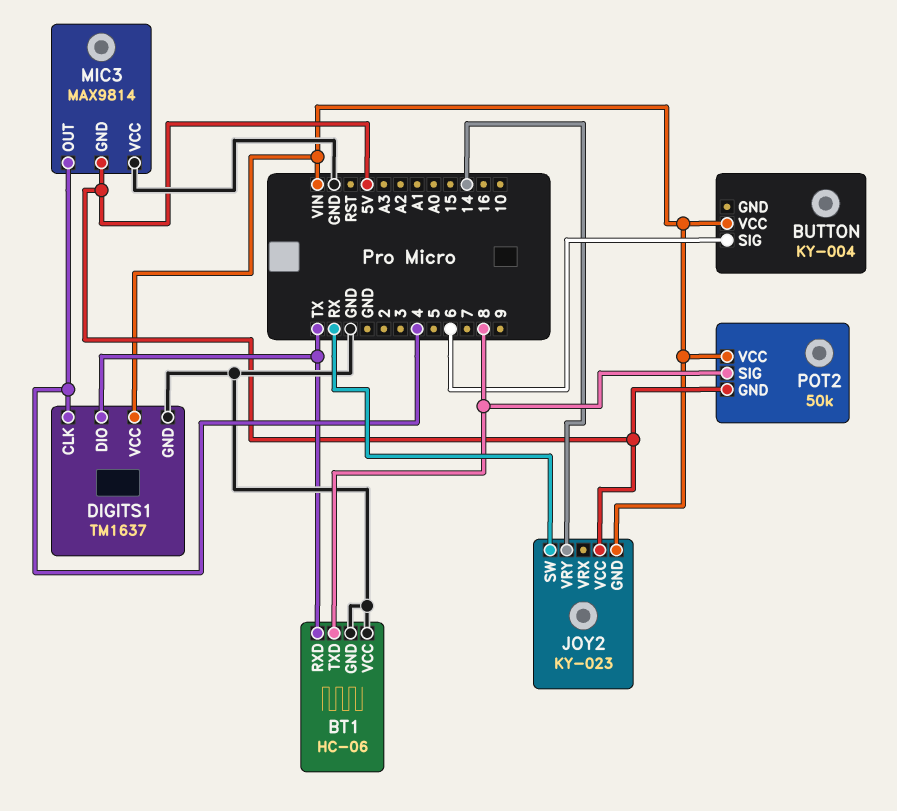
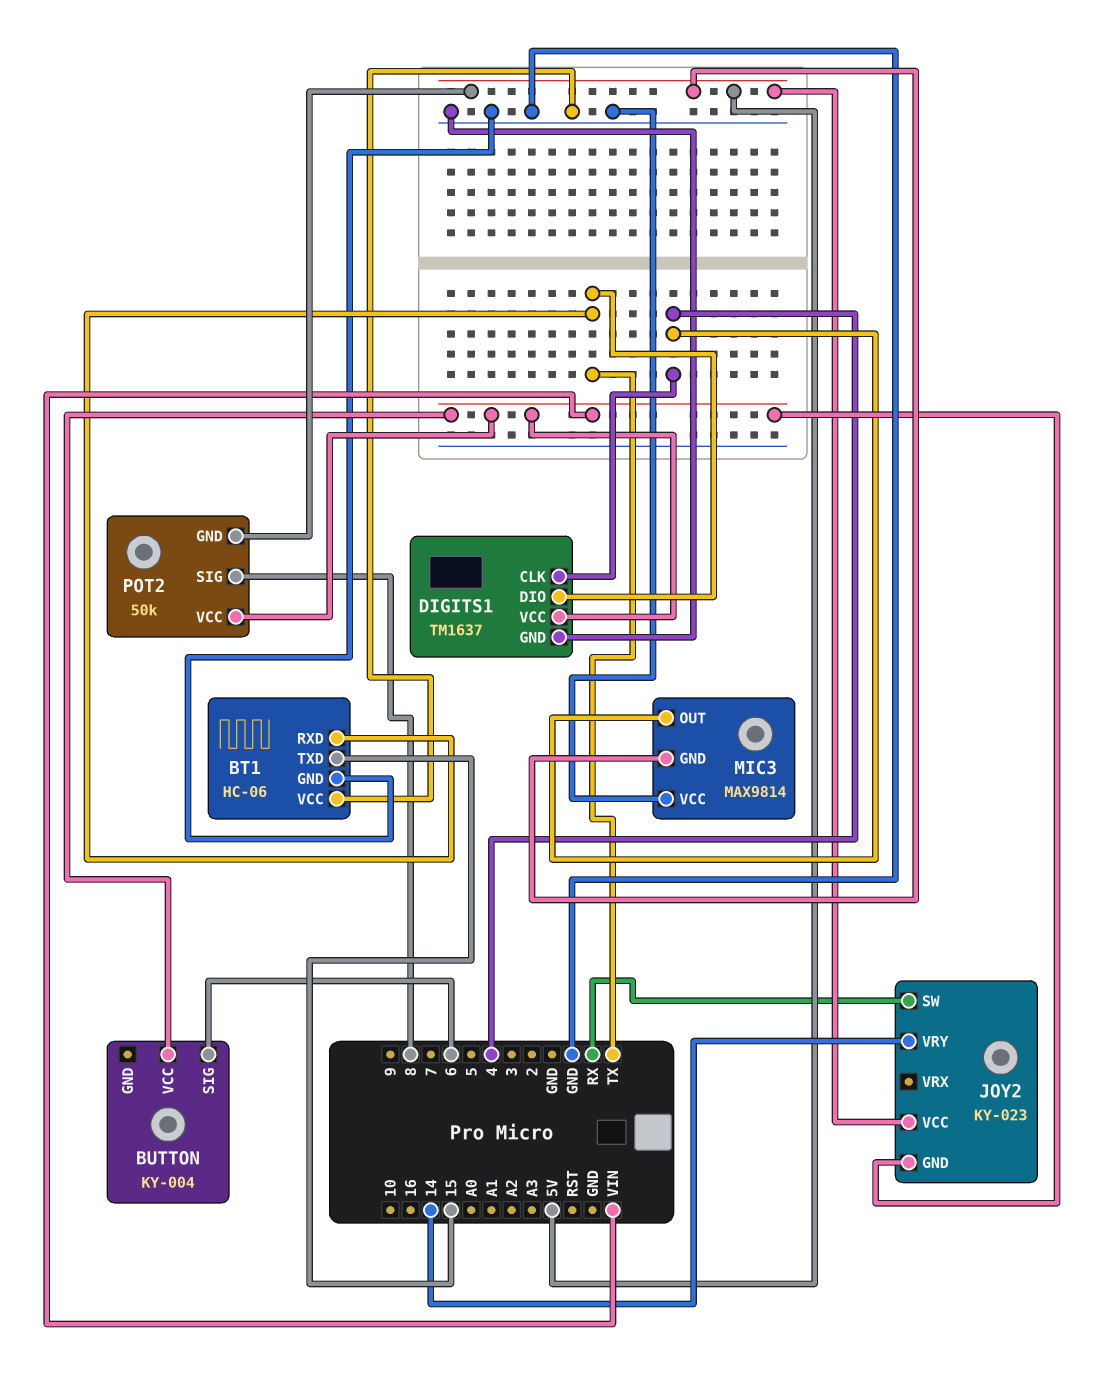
BT1 pin TXD: 8 -> 15

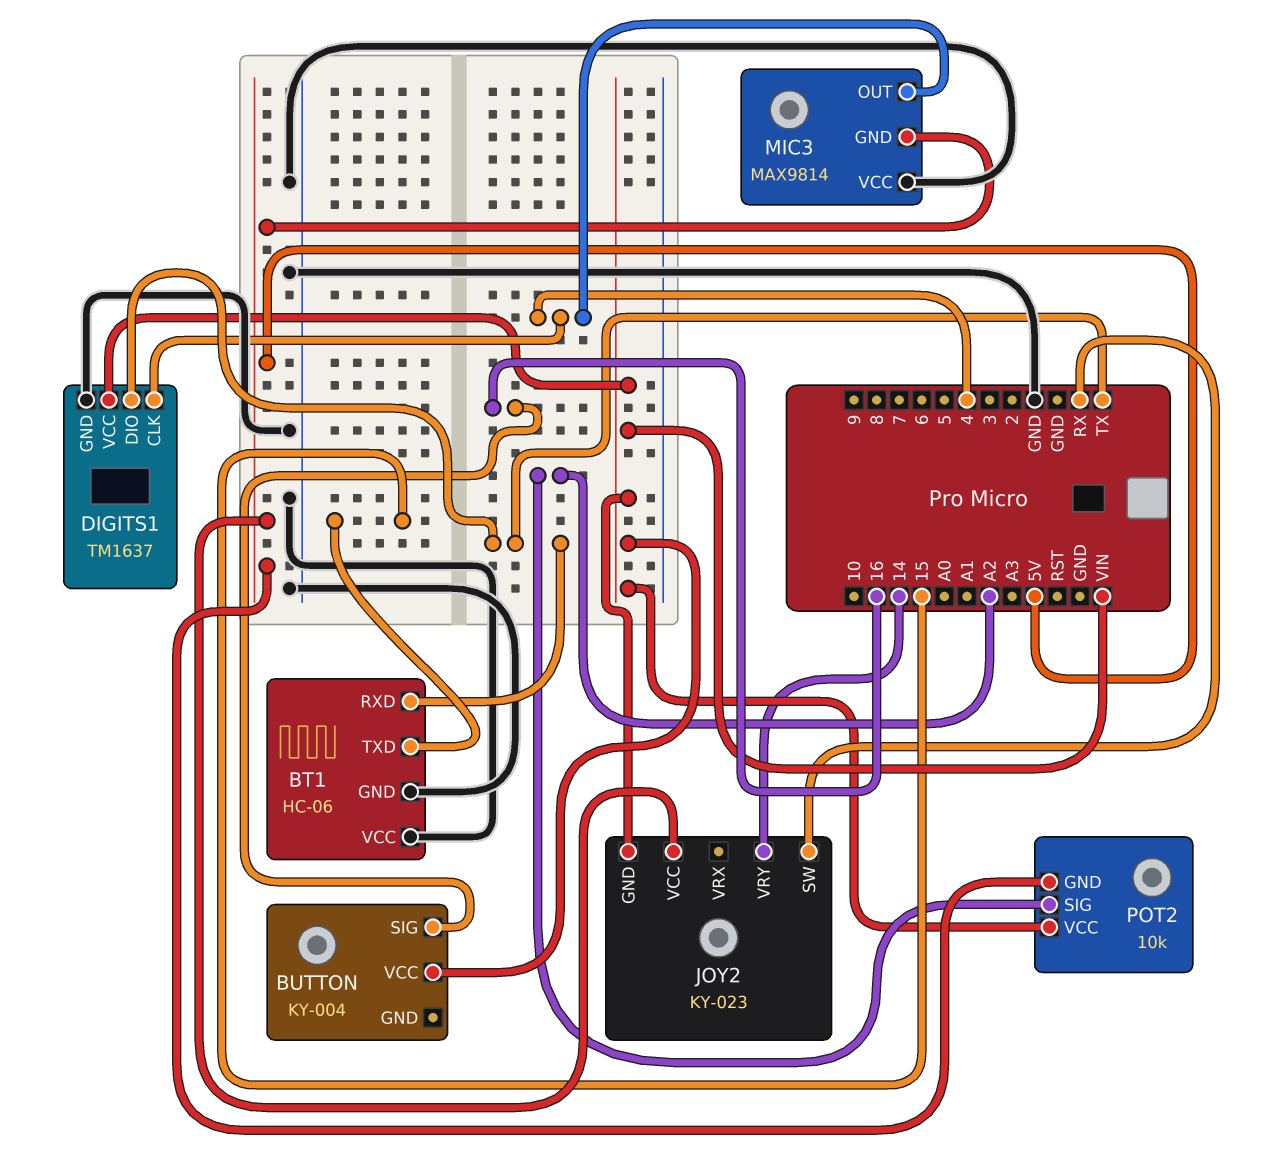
BUTTON pin SIG: 6 -> 16
POT2: 50k -> 10k
POT2 pin SIG: 8 -> A2

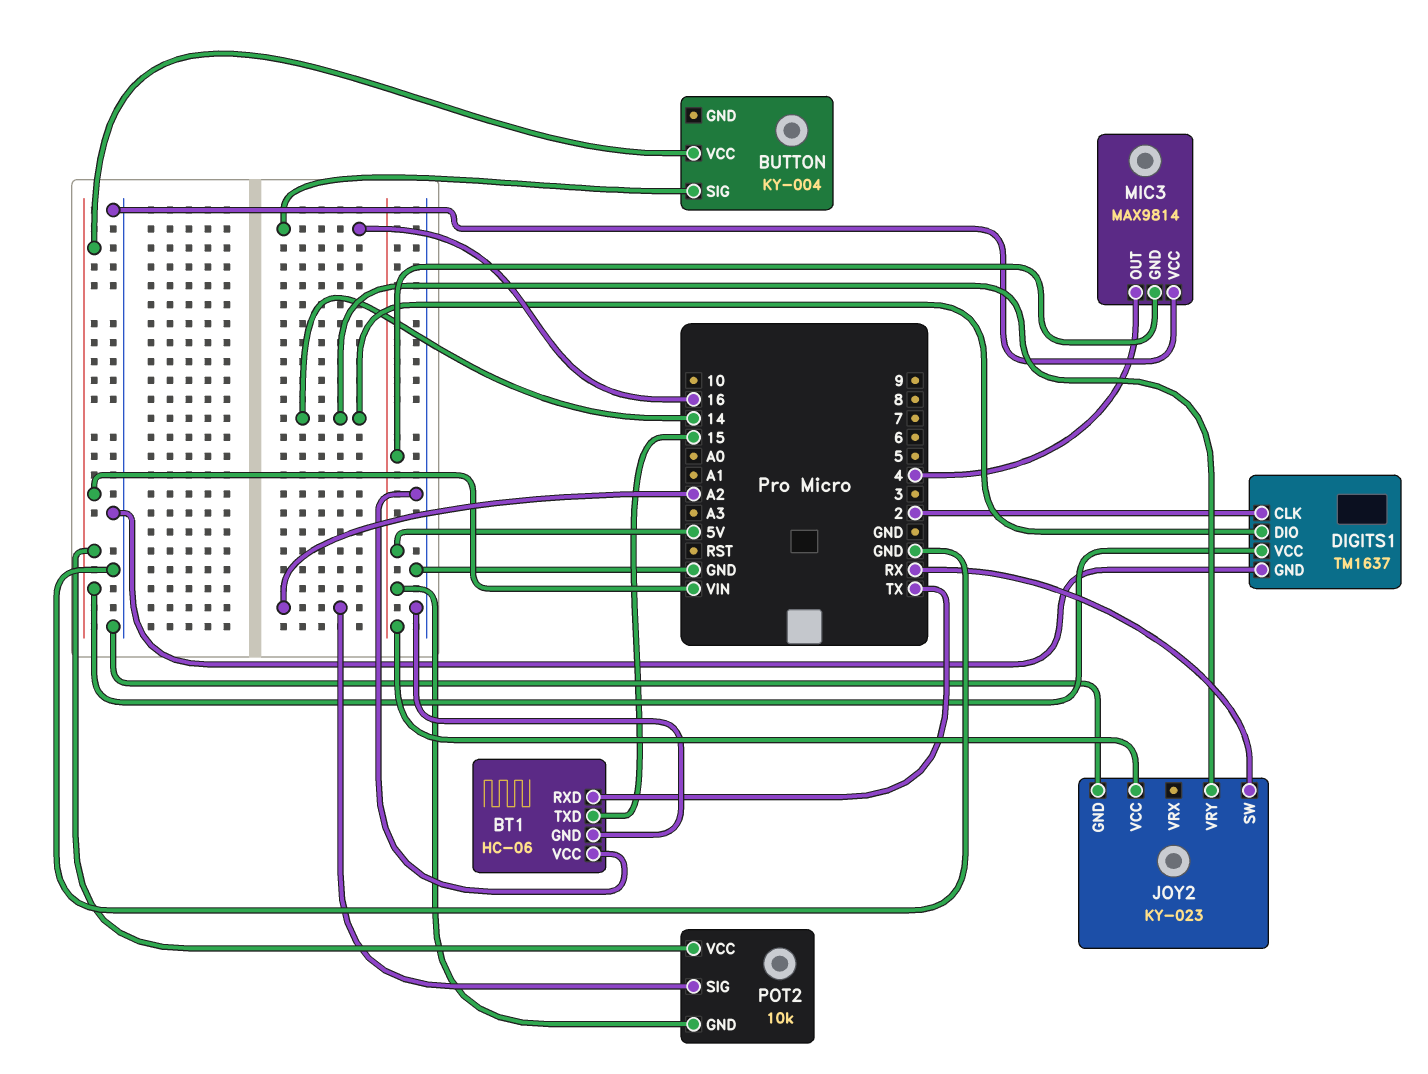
DIGITS1 pin CLK: 4 -> 2
DIGITS1 pin DIO: TX -> 14
JOY2 pin GND: VIN -> GND

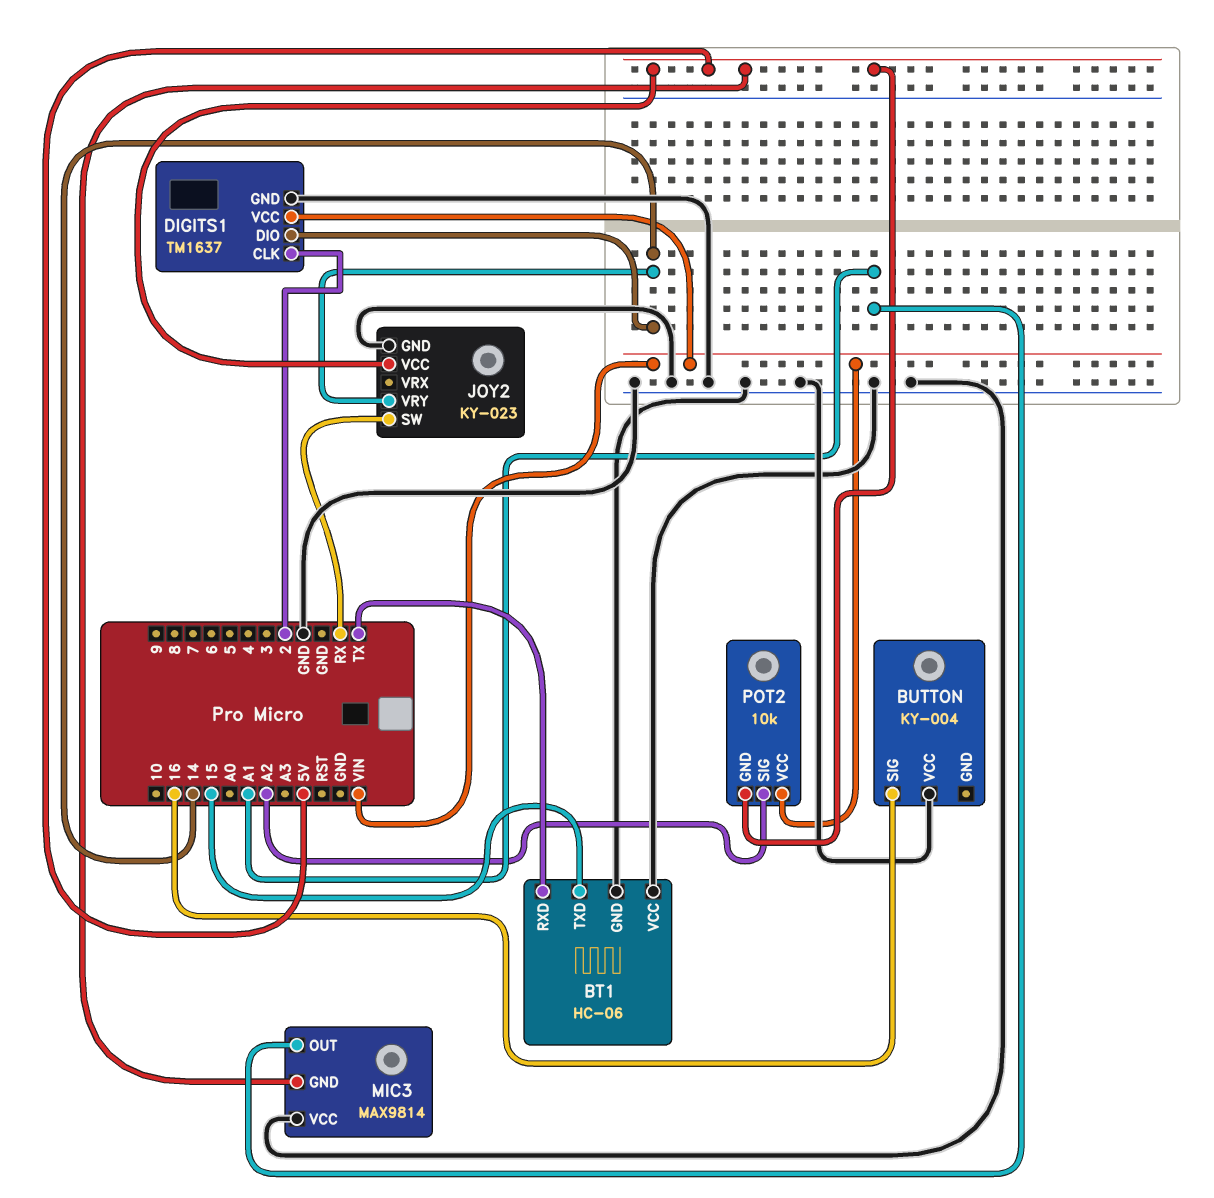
BUTTON pin VCC: VIN -> GND
MIC3 pin OUT: 4 -> A1

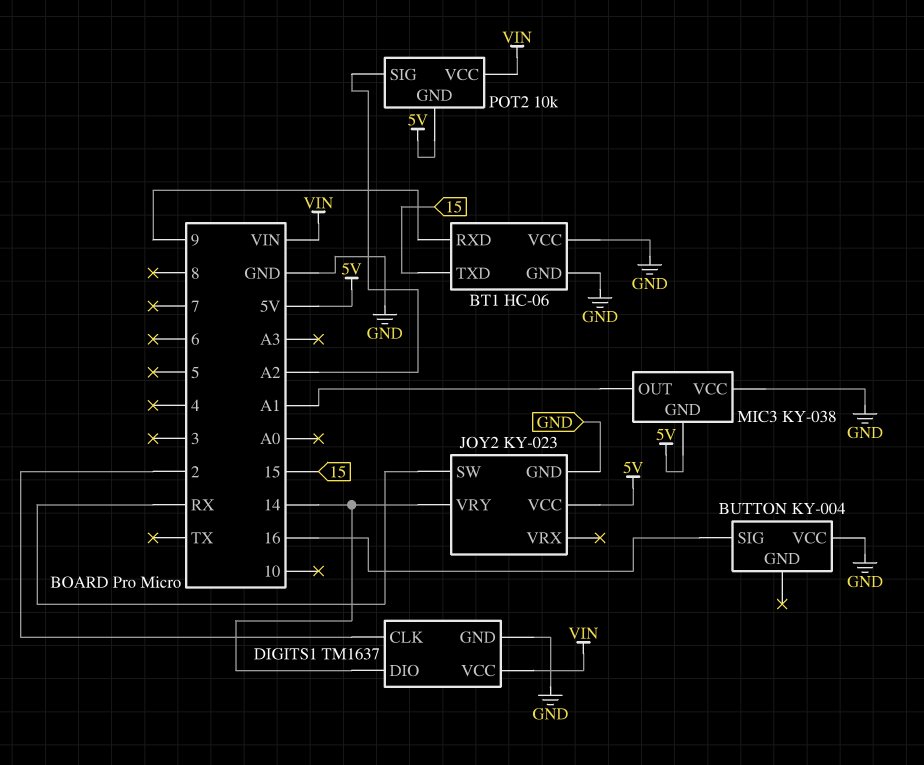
BT1 pin RXD: TX -> 9
MIC3: MAX9814 -> KY-038

